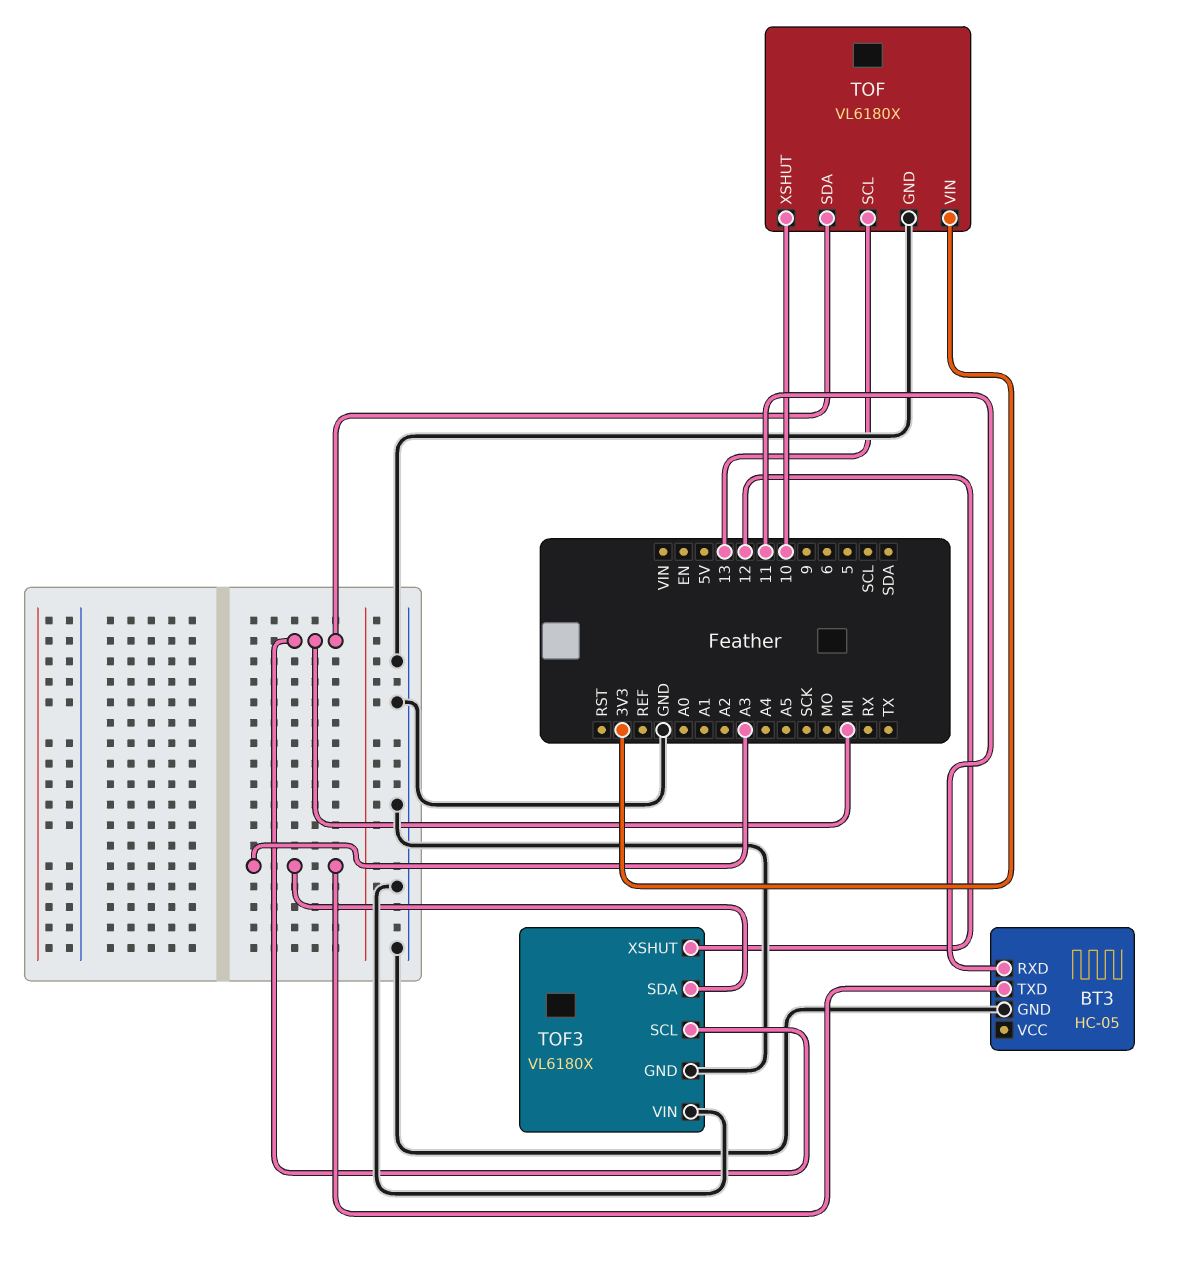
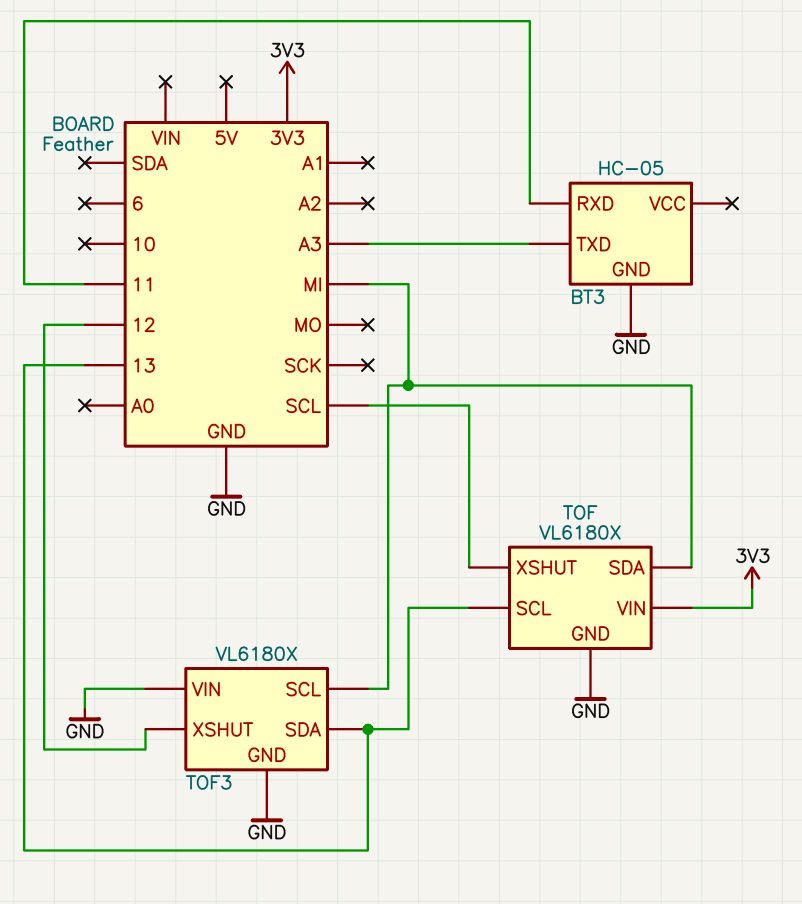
TOF pin XSHUT: 10 -> SCL
TOF3 pin SDA: A3 -> 13

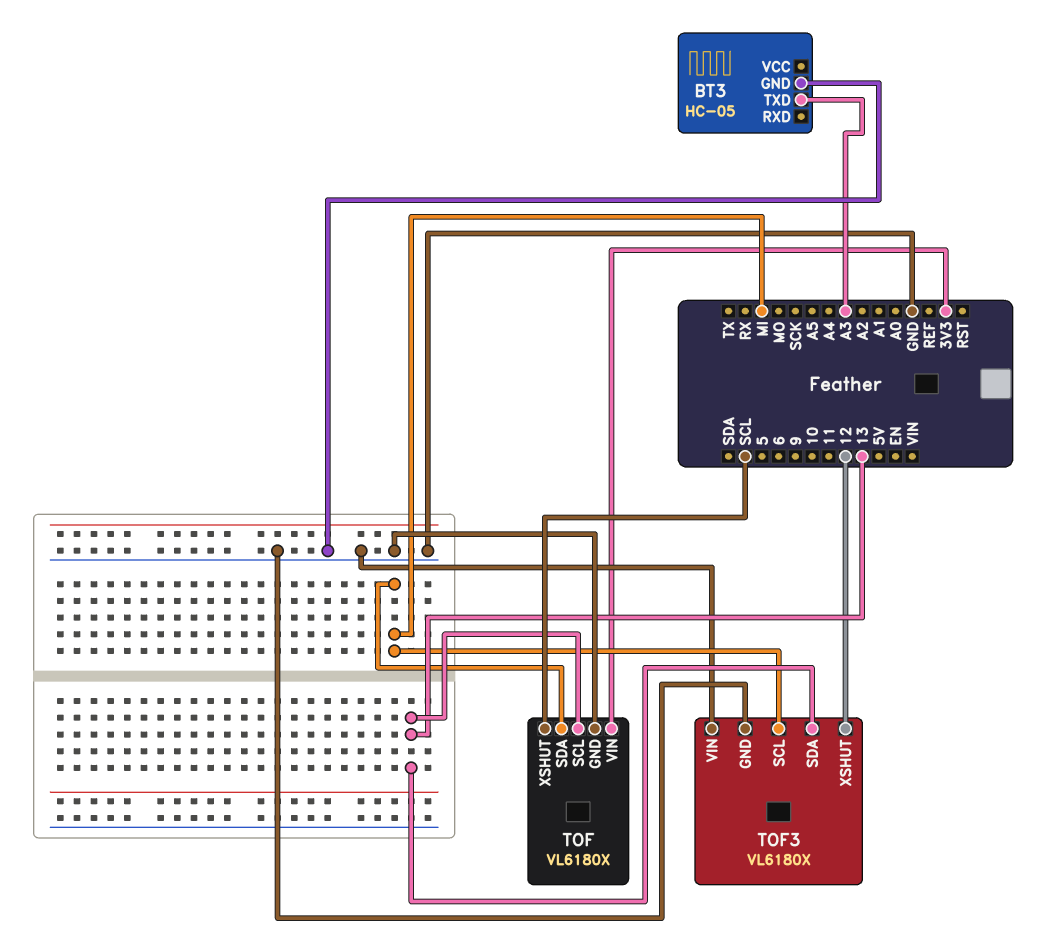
BT3 pin RXD: 11 -> none

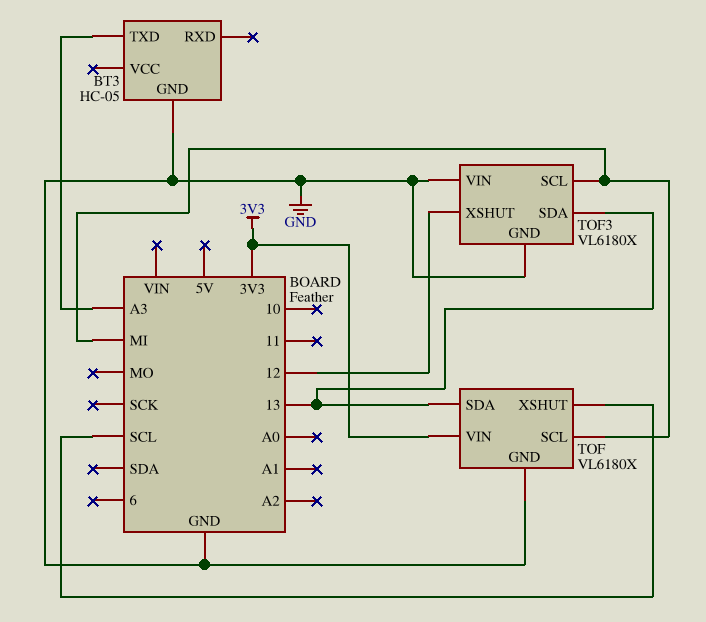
TOF pin SCL: 13 -> MI
TOF pin SDA: MI -> 13

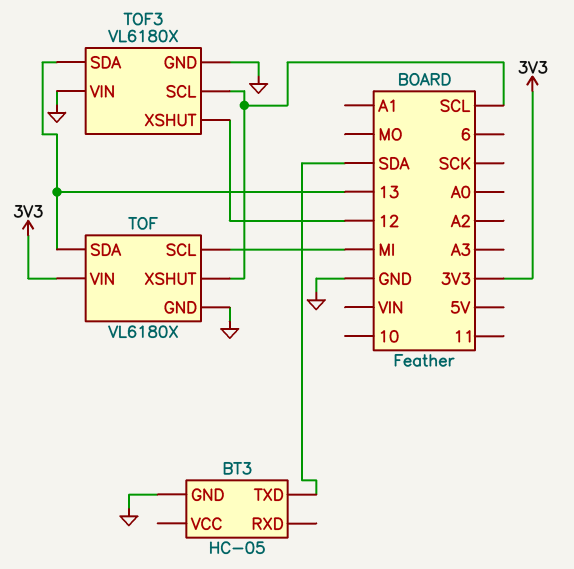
BT3 pin TXD: A3 -> SDA
TOF3 pin SCL: MI -> SCL

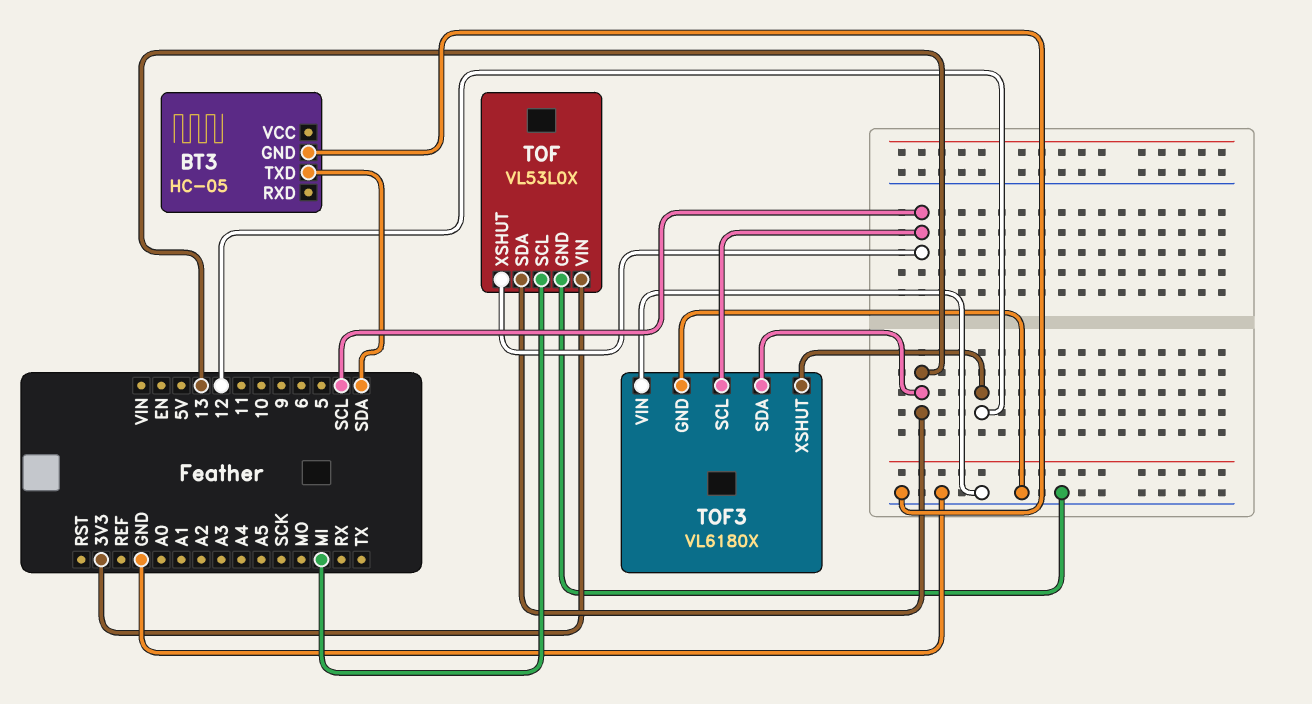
TOF: VL6180X -> VL53L0X

